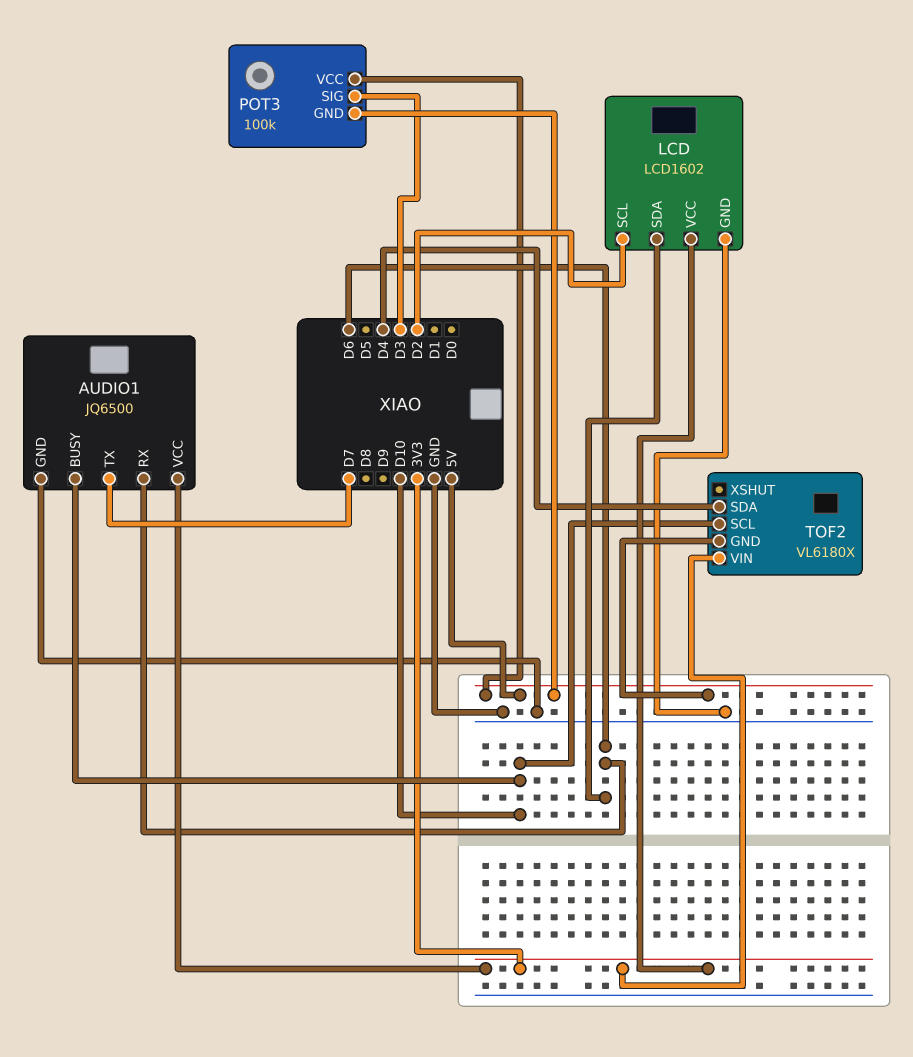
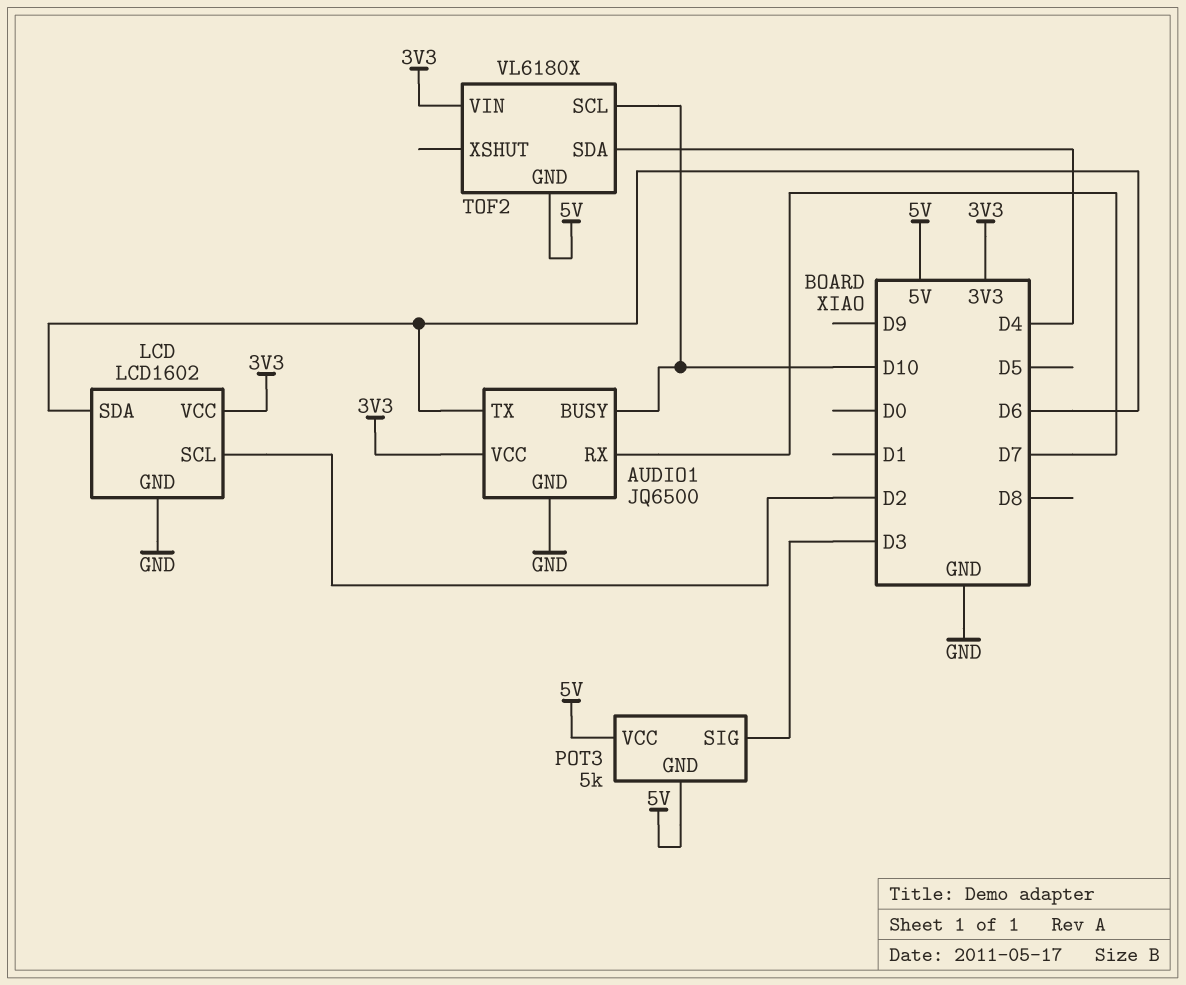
AUDIO1 pin RX: D6 -> D7
AUDIO1 pin TX: D7 -> D6
POT3: 100k -> 5k

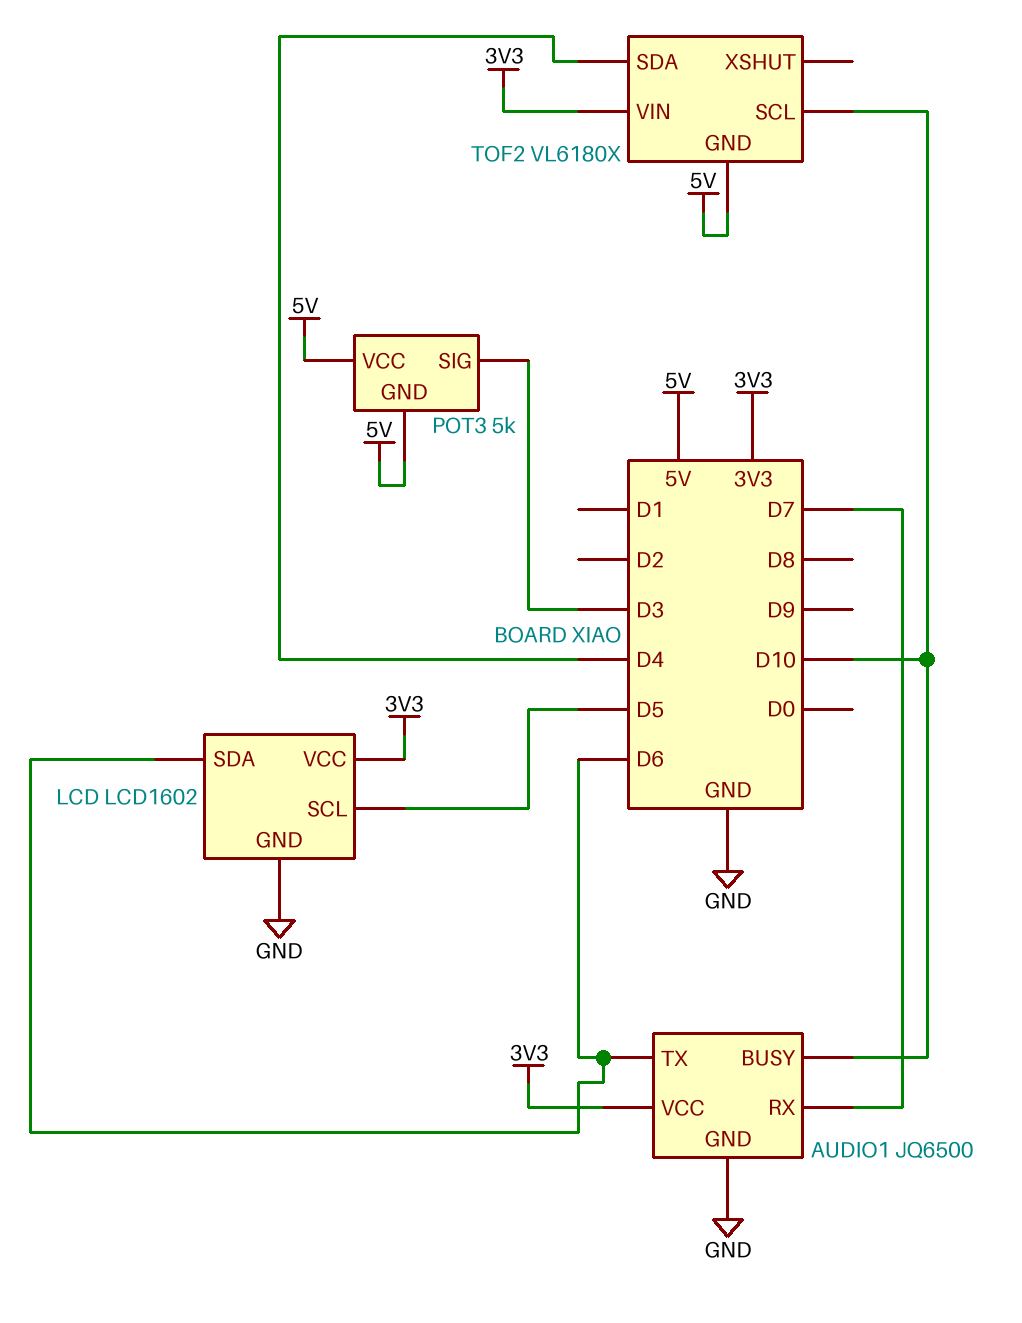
LCD pin SCL: D2 -> D5

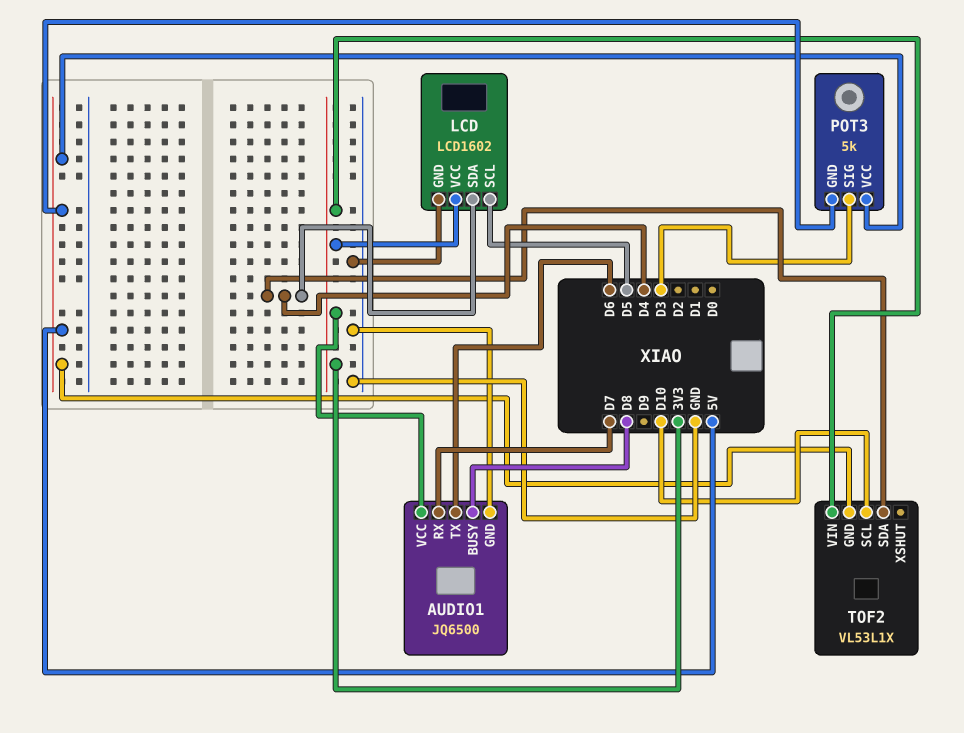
AUDIO1 pin BUSY: D10 -> D8
LCD pin SDA: D6 -> D4
TOF2: VL6180X -> VL53L1X

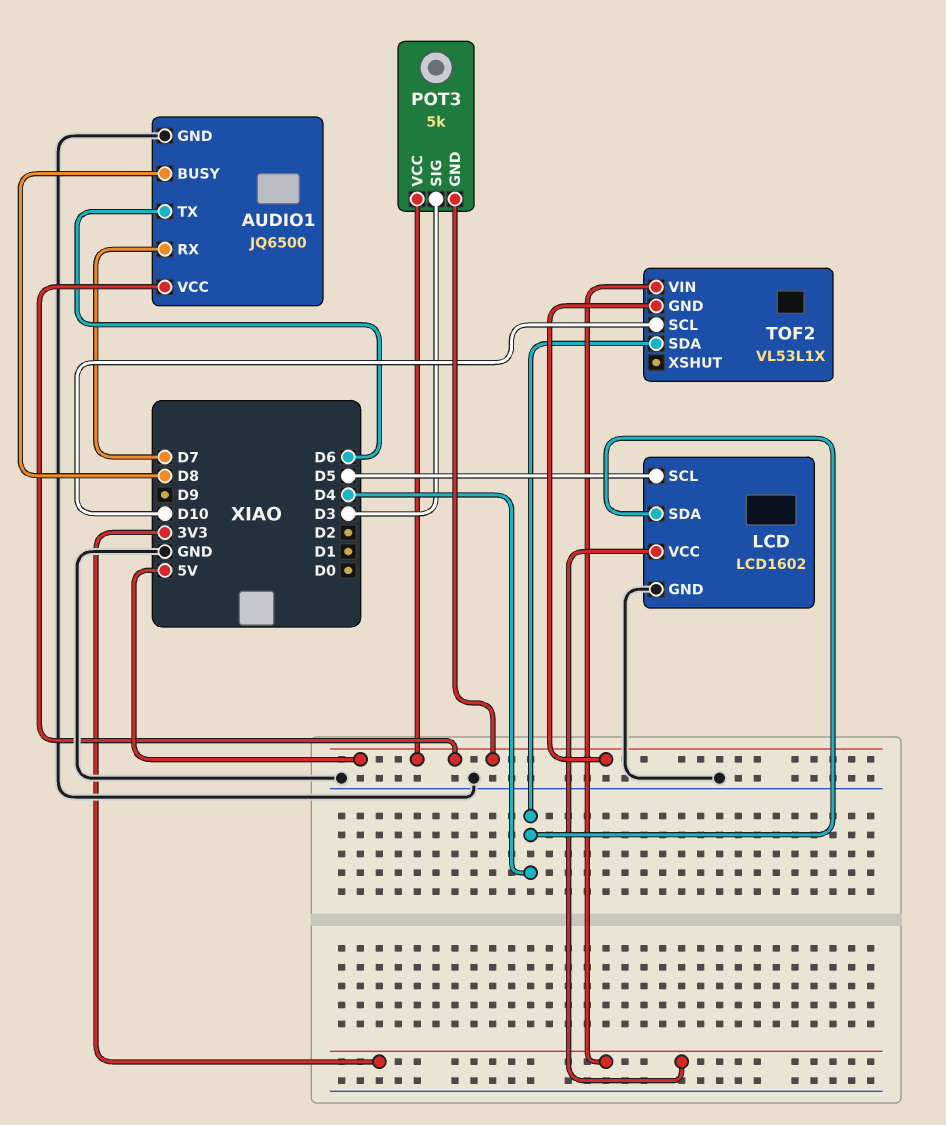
AUDIO1 pin VCC: 3V3 -> 5V

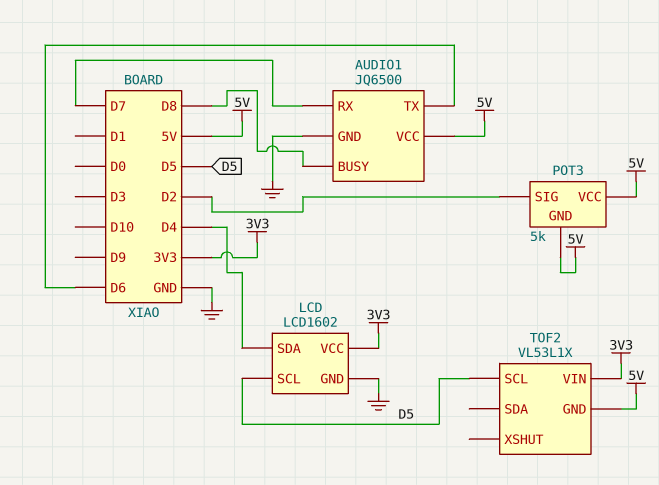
POT3 pin SIG: D3 -> D2
TOF2 pin SCL: D10 -> D5
TOF2 pin SDA: D4 -> none

